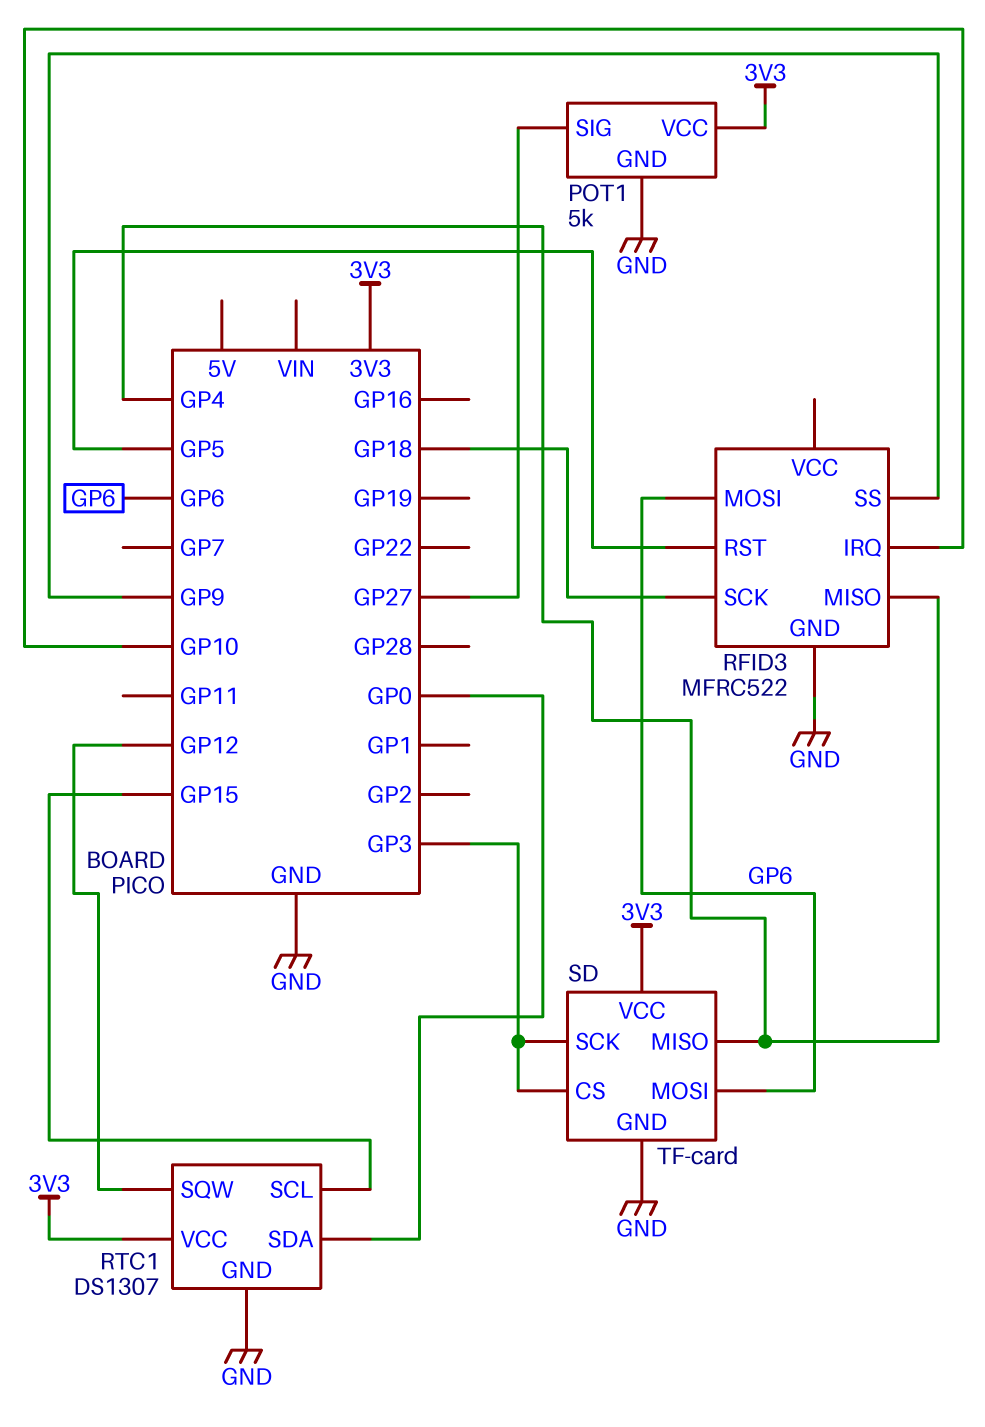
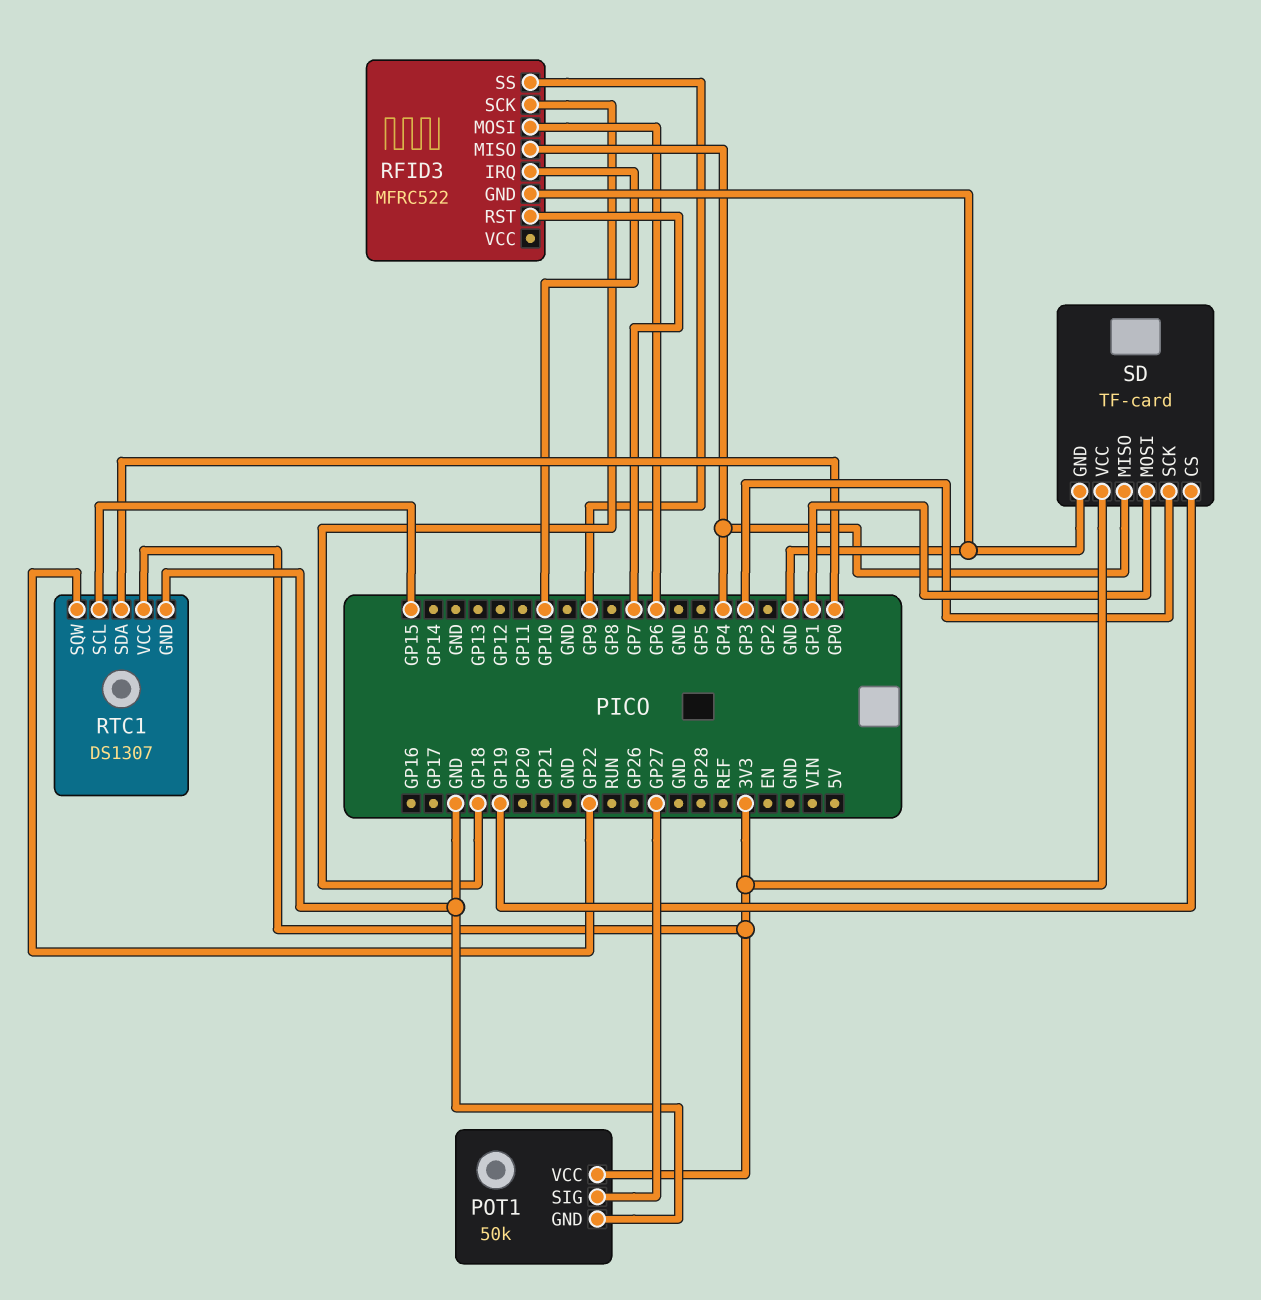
POT1: 5k -> 50k
RFID3 pin RST: GP5 -> GP7
RTC1 pin SQW: GP12 -> GP22
SD pin CS: GP3 -> GP19
SD pin MOSI: GP6 -> GP1

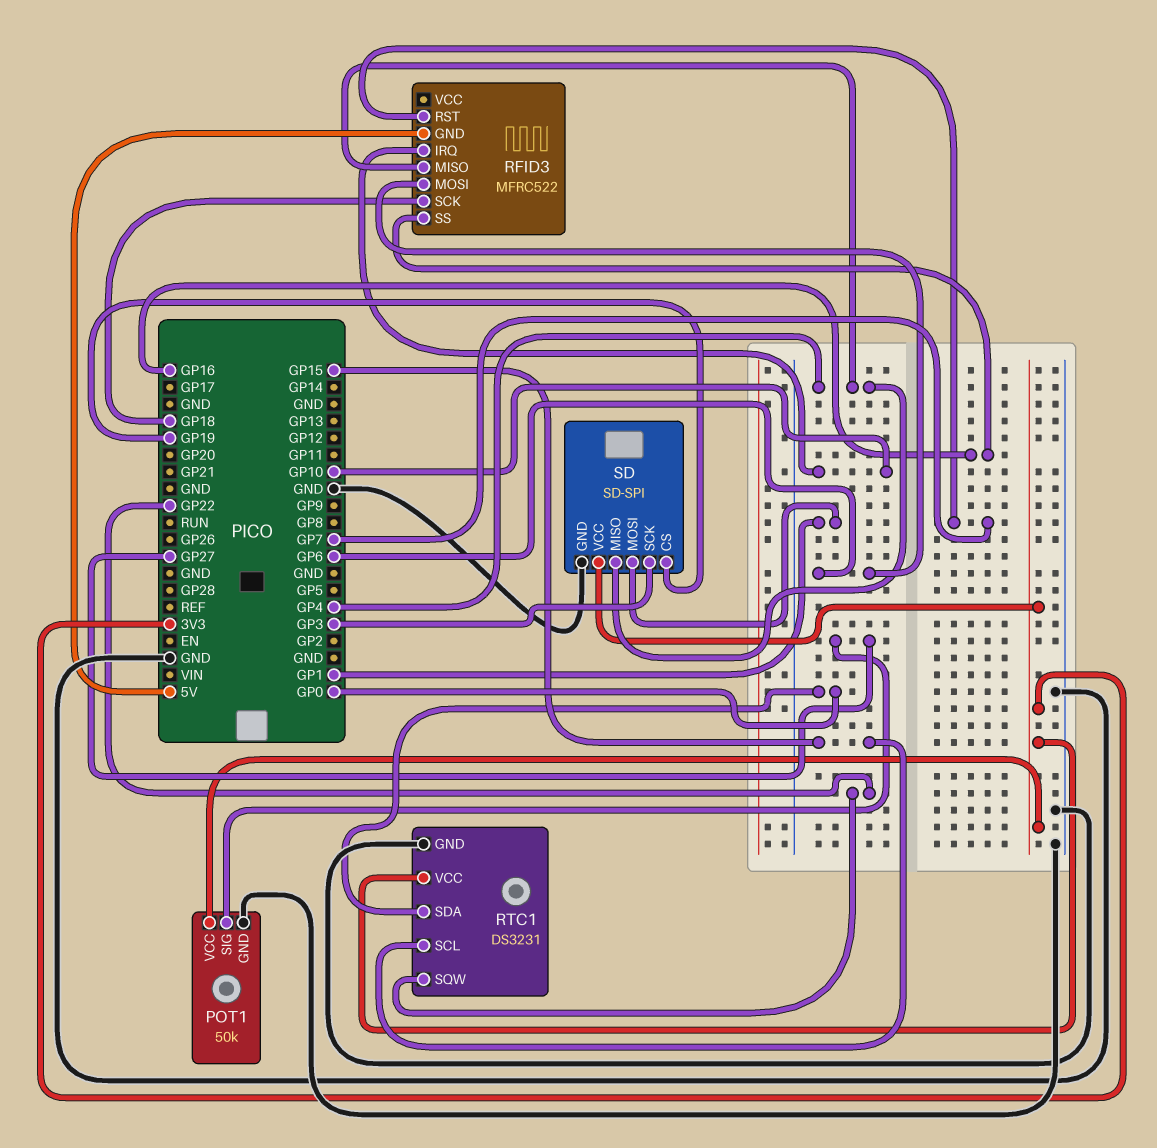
RFID3 pin GND: GND -> 5V
RFID3 pin SS: GP9 -> GP16
RTC1: DS1307 -> DS3231
SD: TF-card -> SD-SPI

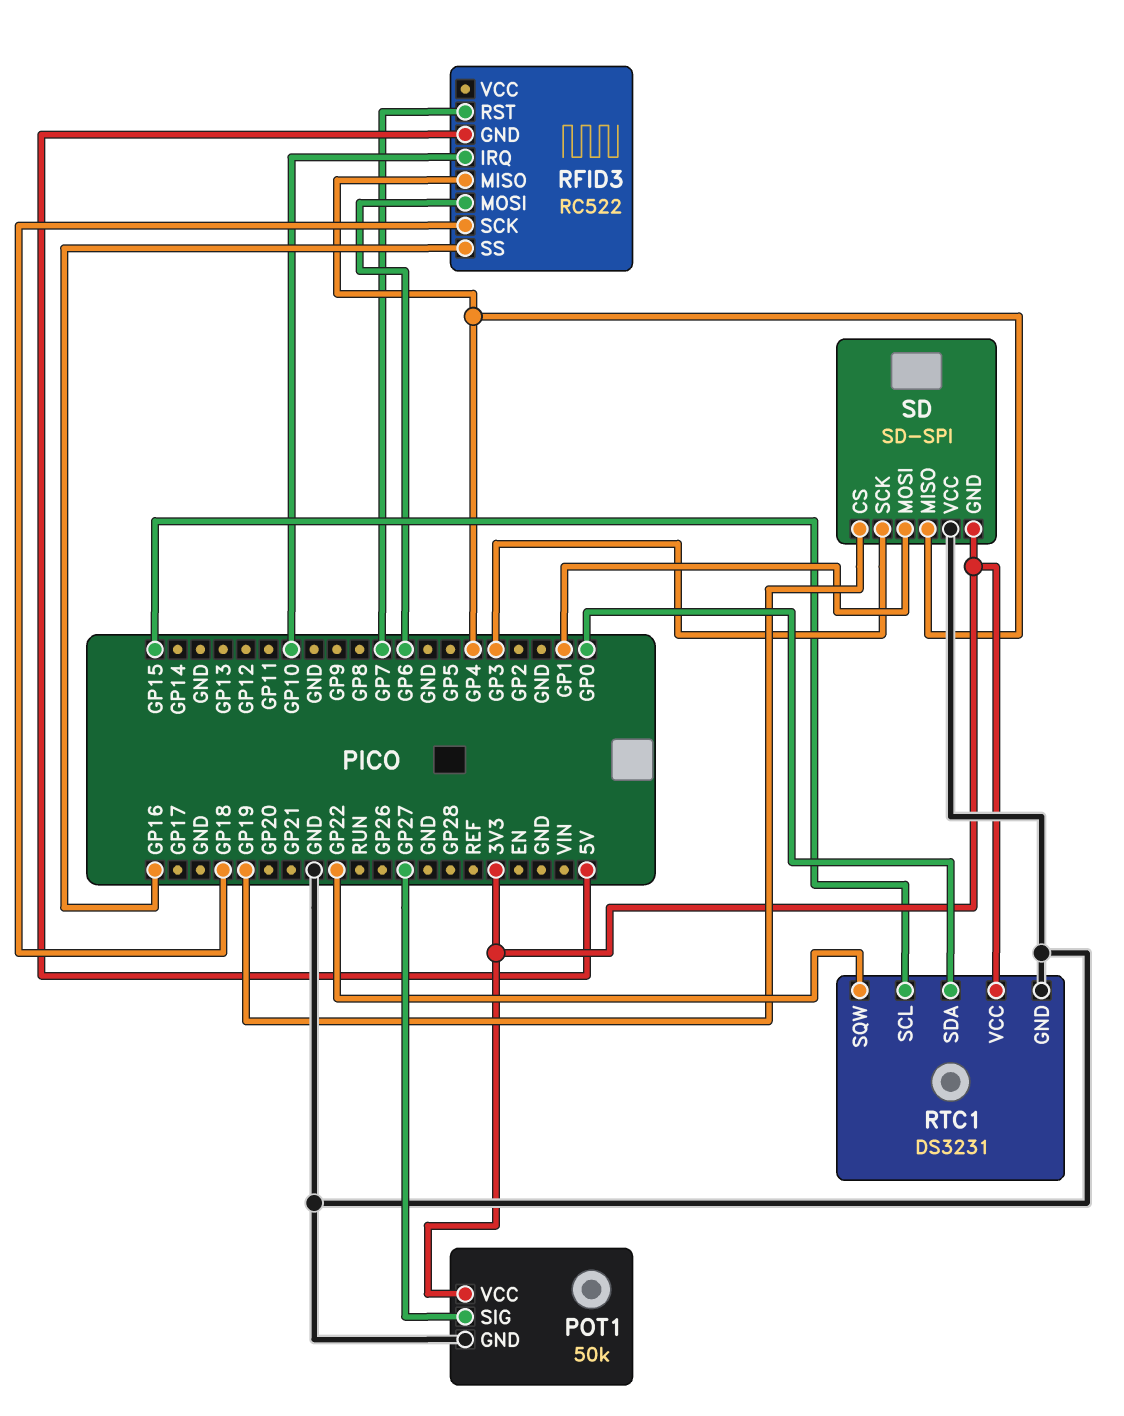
RFID3: MFRC522 -> RC522
SD pin GND: GND -> 3V3
SD pin VCC: 3V3 -> GND

